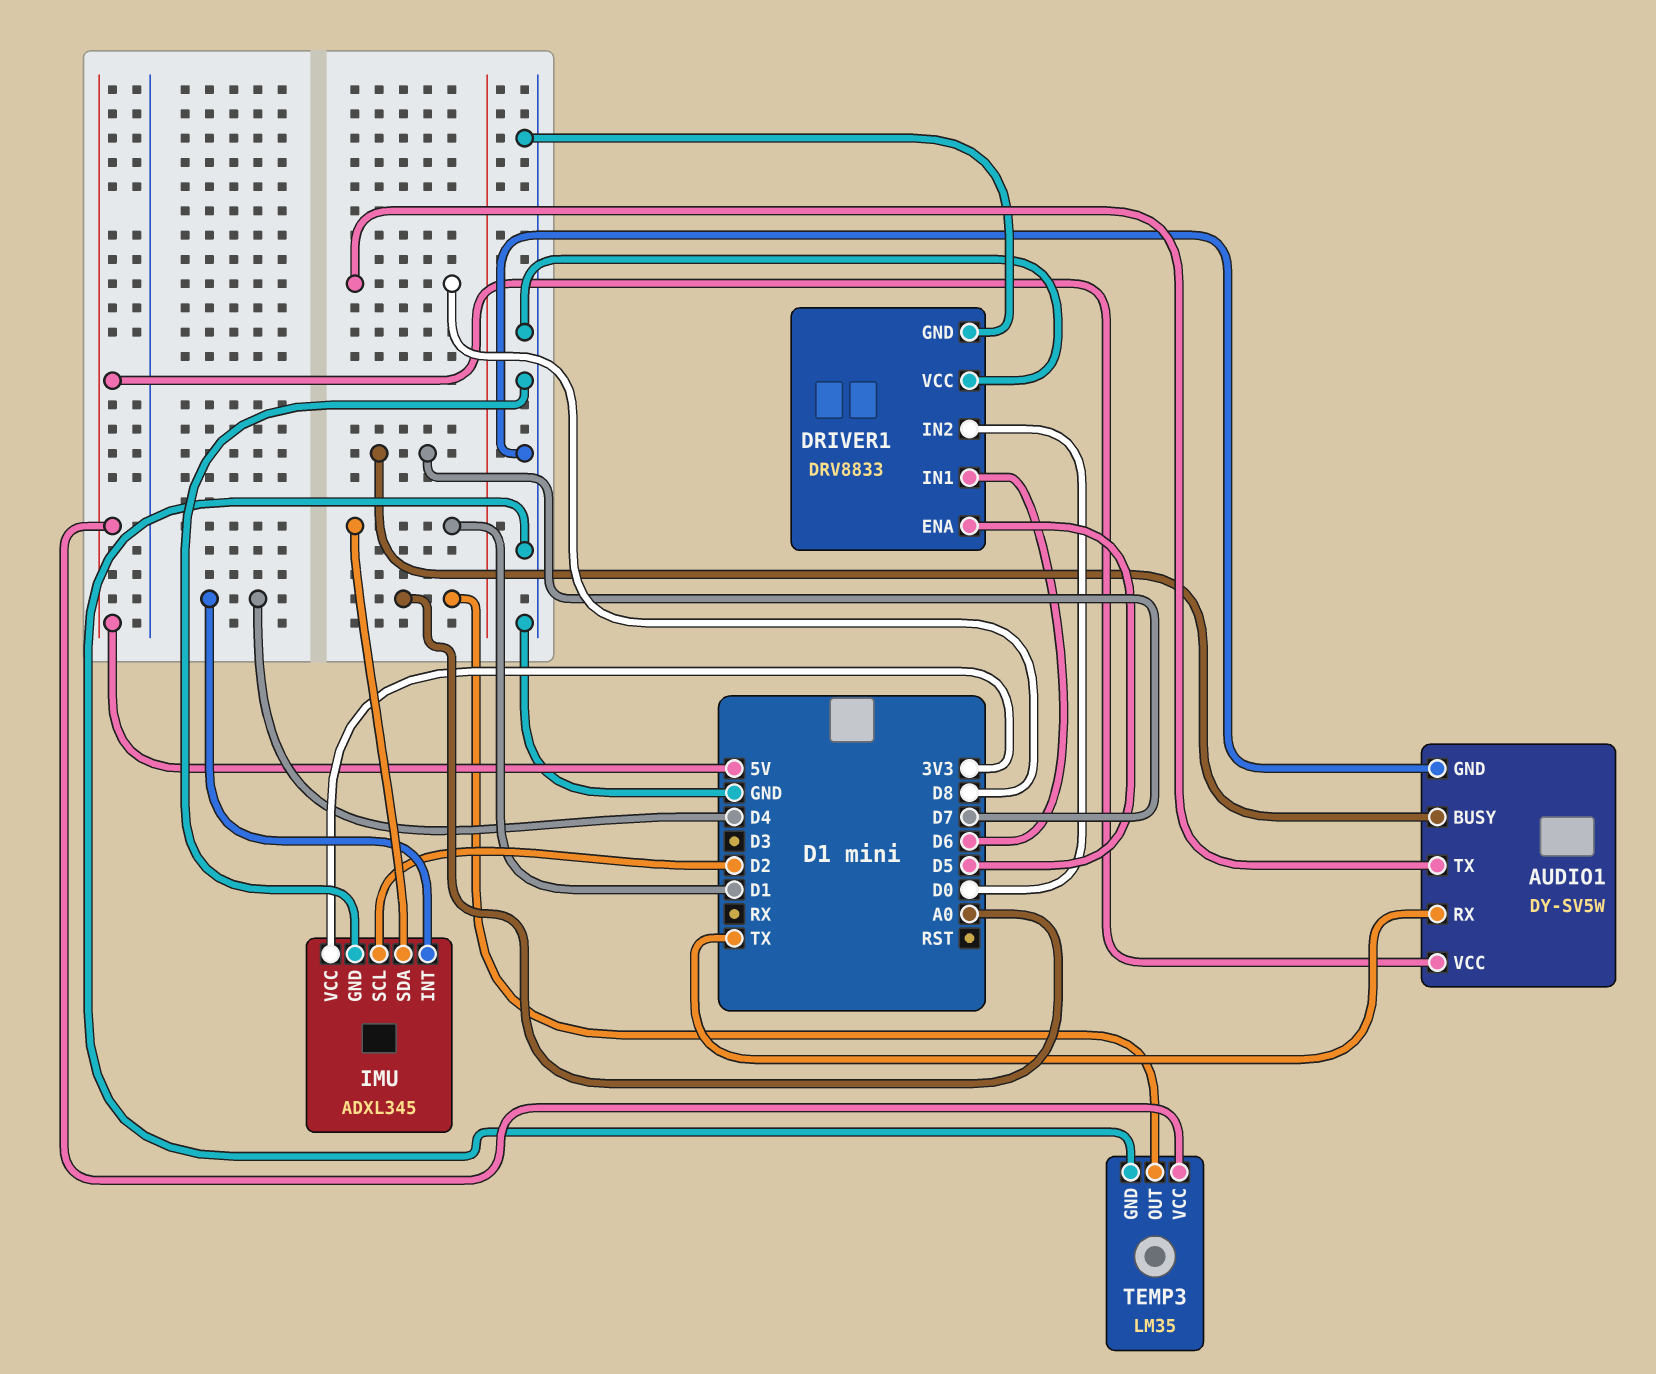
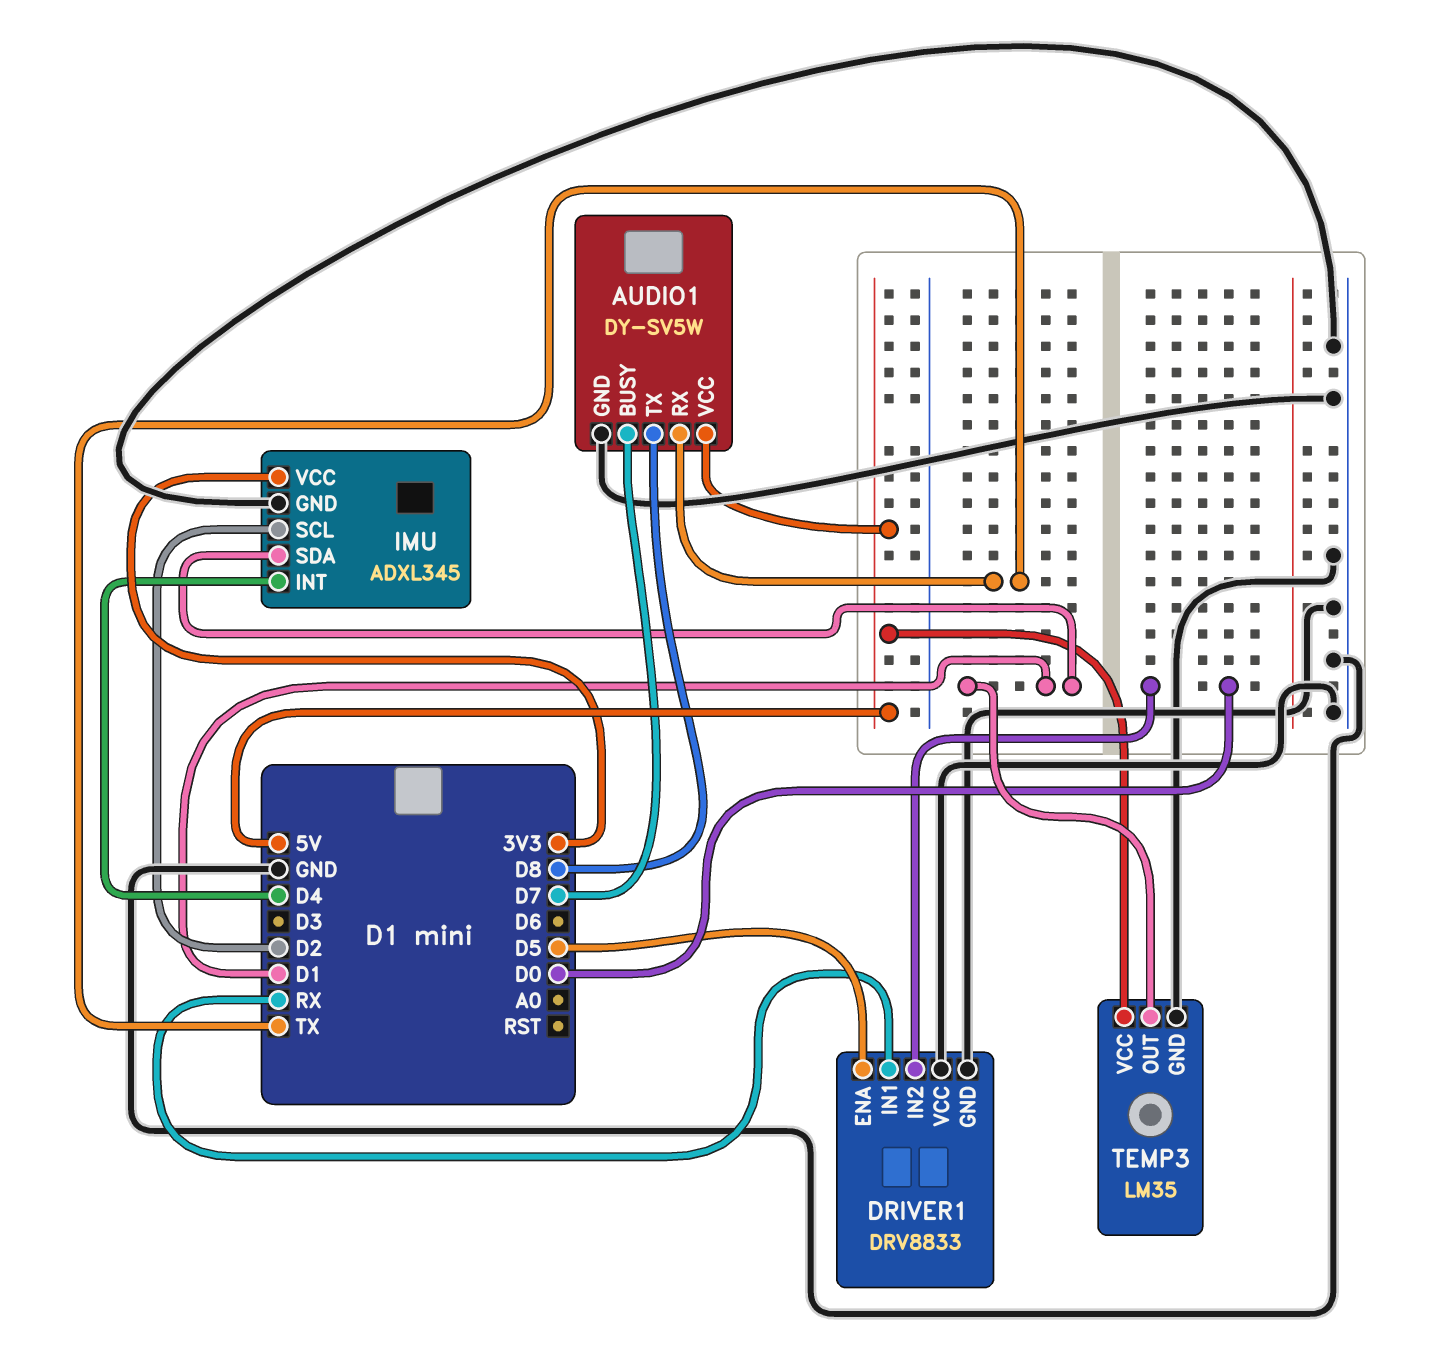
DRIVER1 pin IN1: D6 -> RX
TEMP3 pin OUT: A0 -> D1

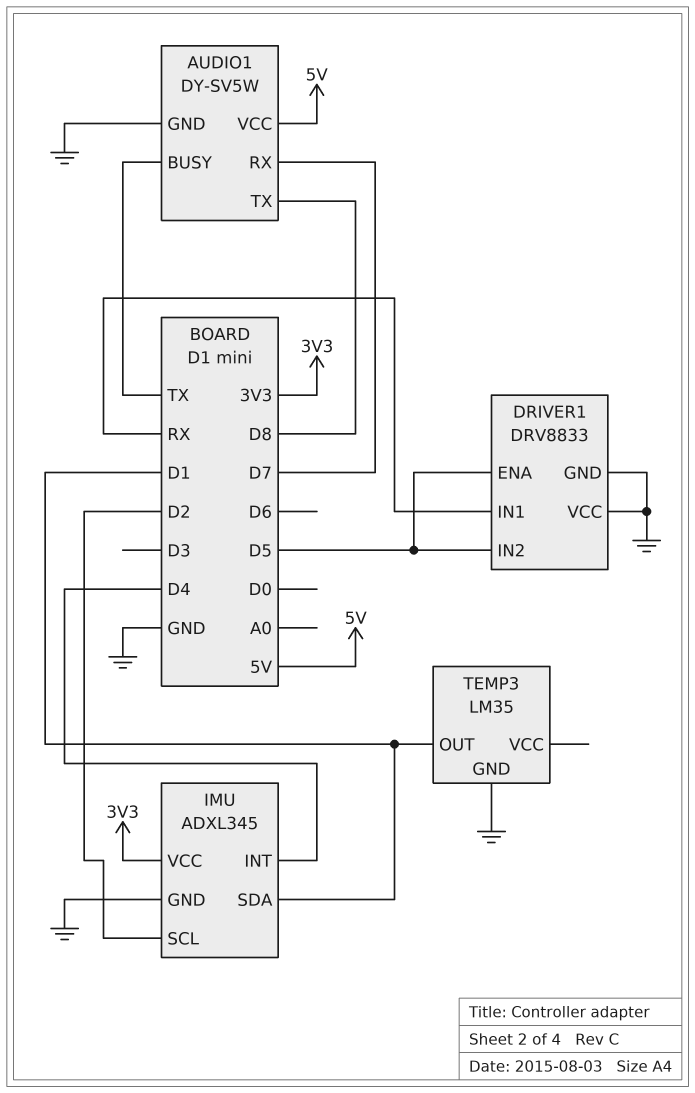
AUDIO1 pin BUSY: D7 -> TX
AUDIO1 pin RX: TX -> D7
DRIVER1 pin IN2: D0 -> D5
TEMP3 pin VCC: 5V -> none

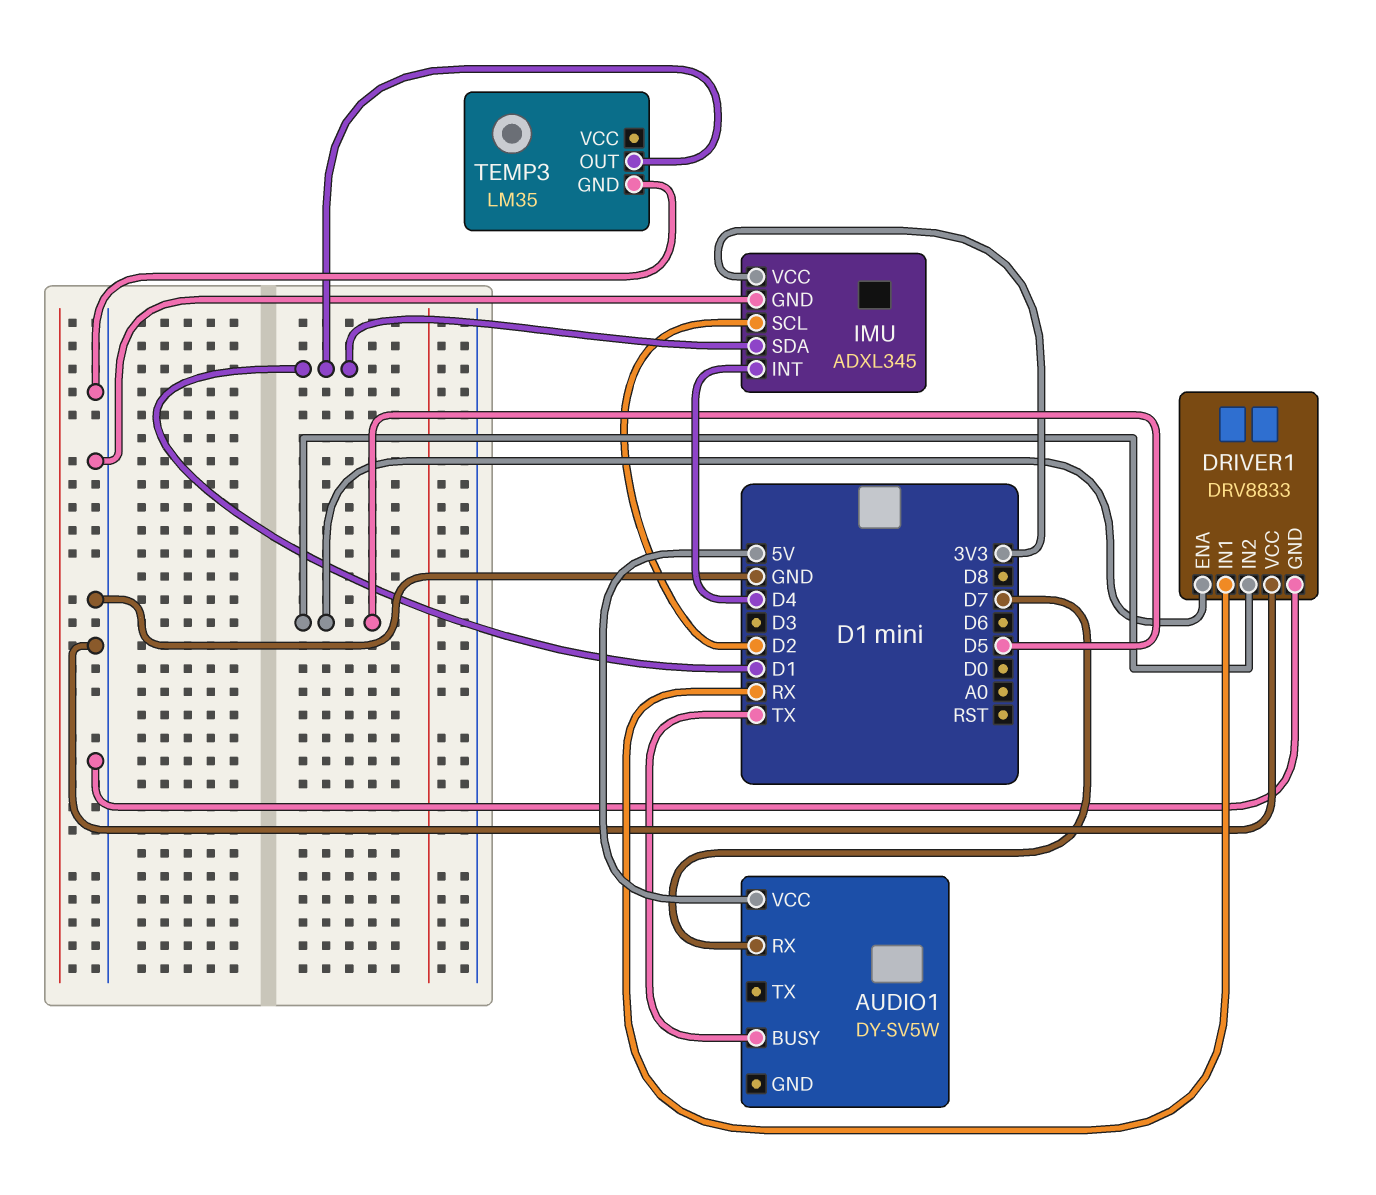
AUDIO1 pin GND: GND -> none
AUDIO1 pin TX: D8 -> none

